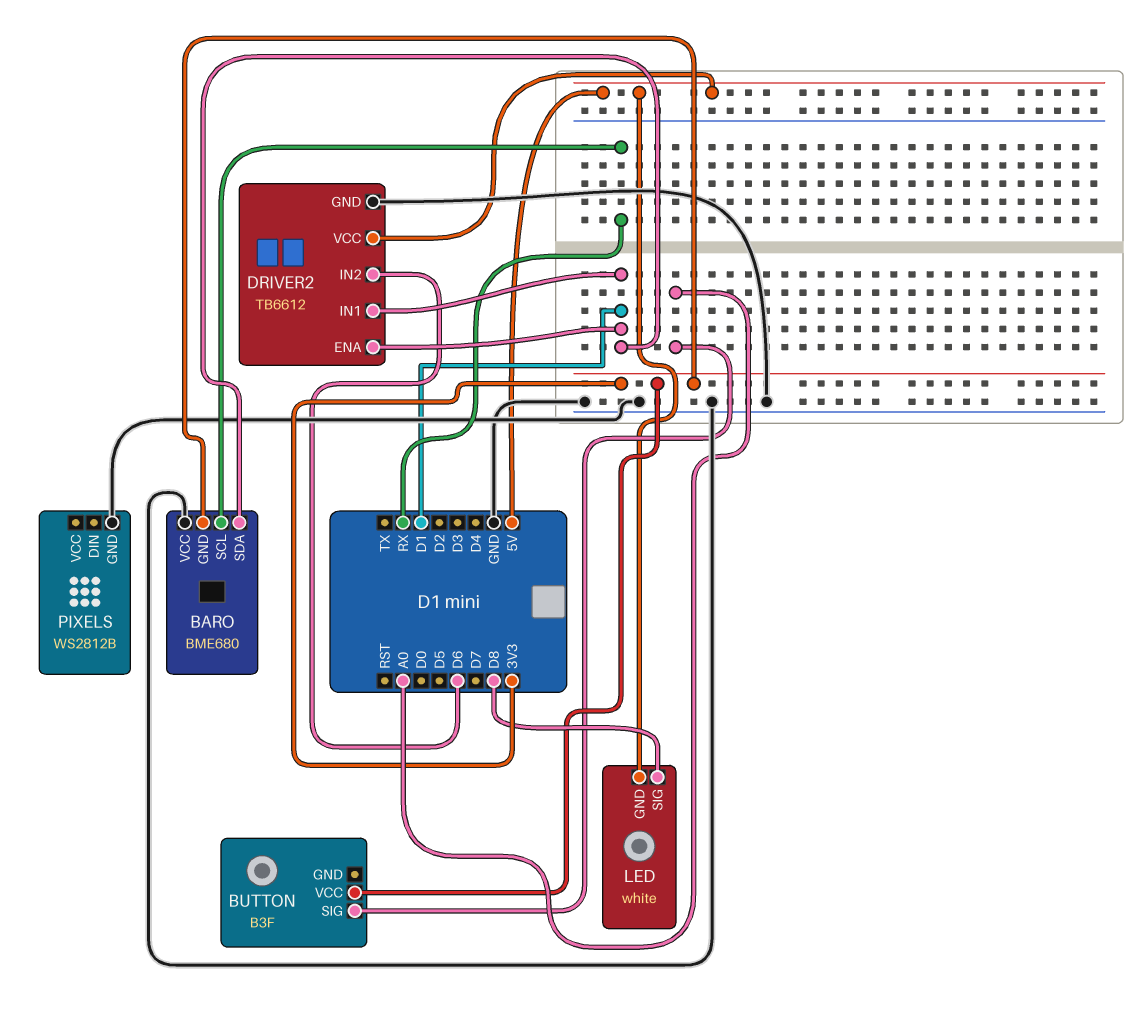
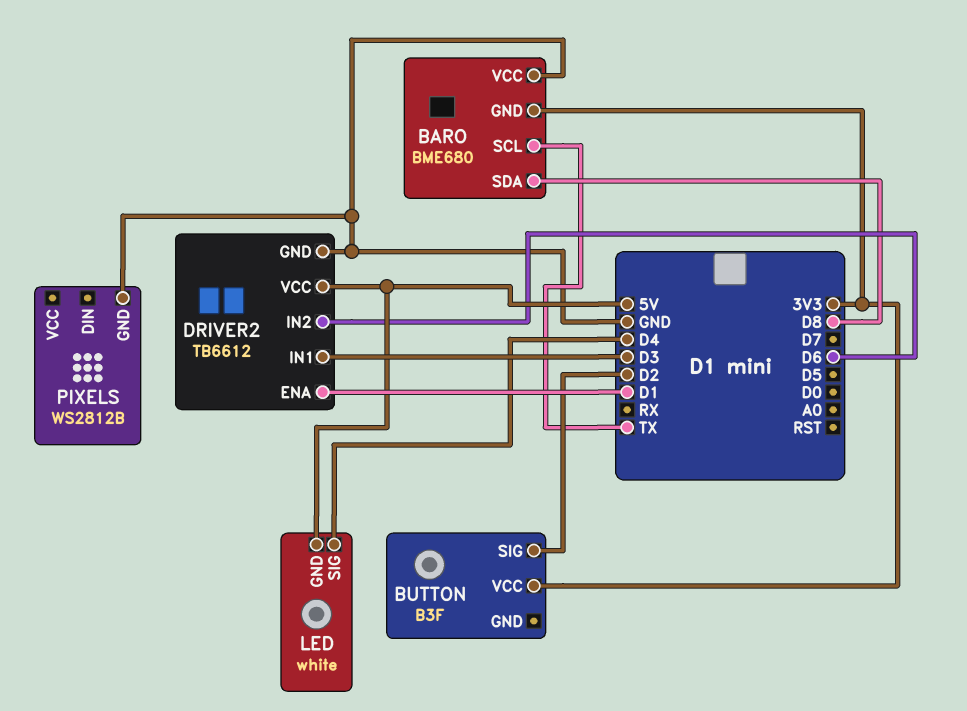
BARO pin SCL: RX -> TX
BARO pin SDA: D1 -> D8
BUTTON pin SIG: A0 -> D2
DRIVER2 pin IN1: D1 -> D3
LED pin SIG: D8 -> D4

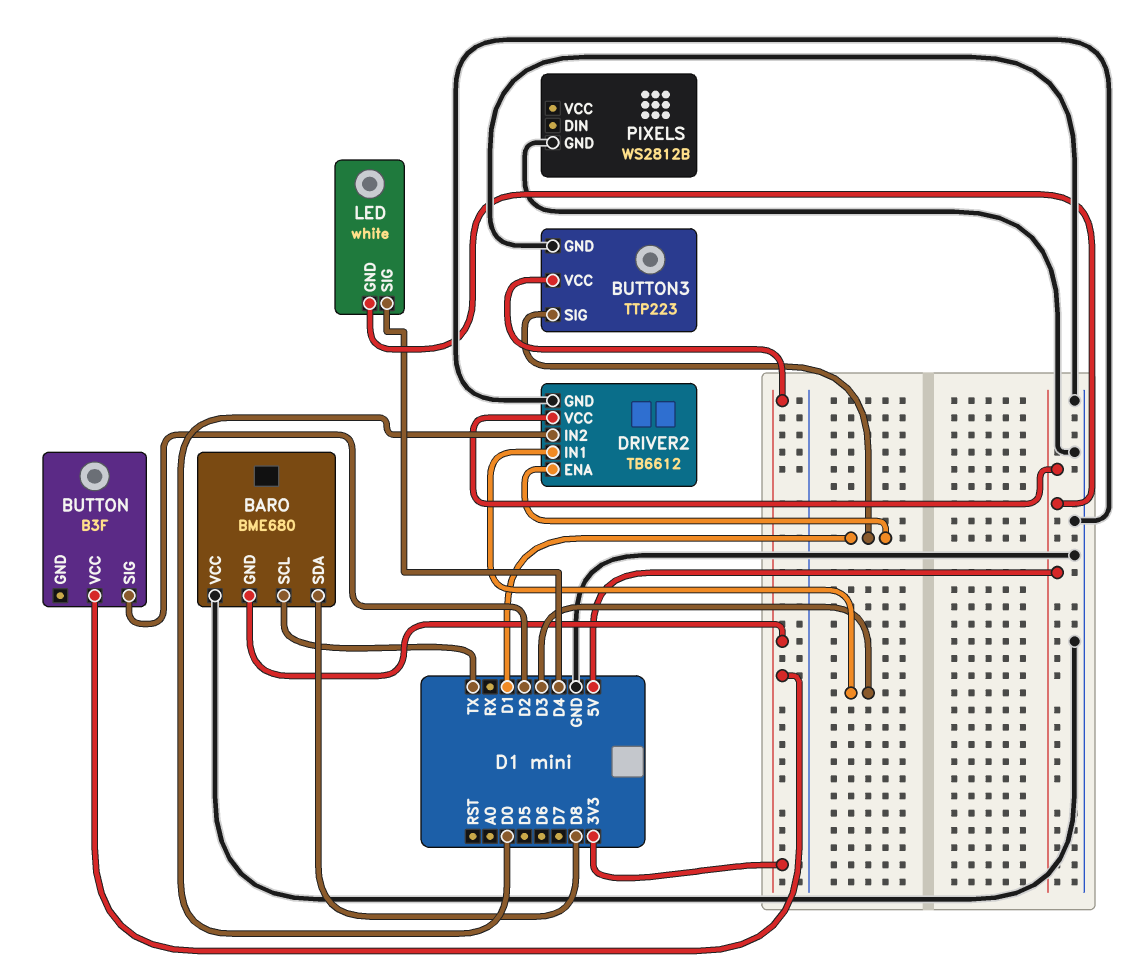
BUTTON3: none -> TTP223
BUTTON3 pin GND: none -> GND
BUTTON3 pin SIG: none -> D1
BUTTON3 pin VCC: none -> 3V3
DRIVER2 pin IN2: D6 -> D0

